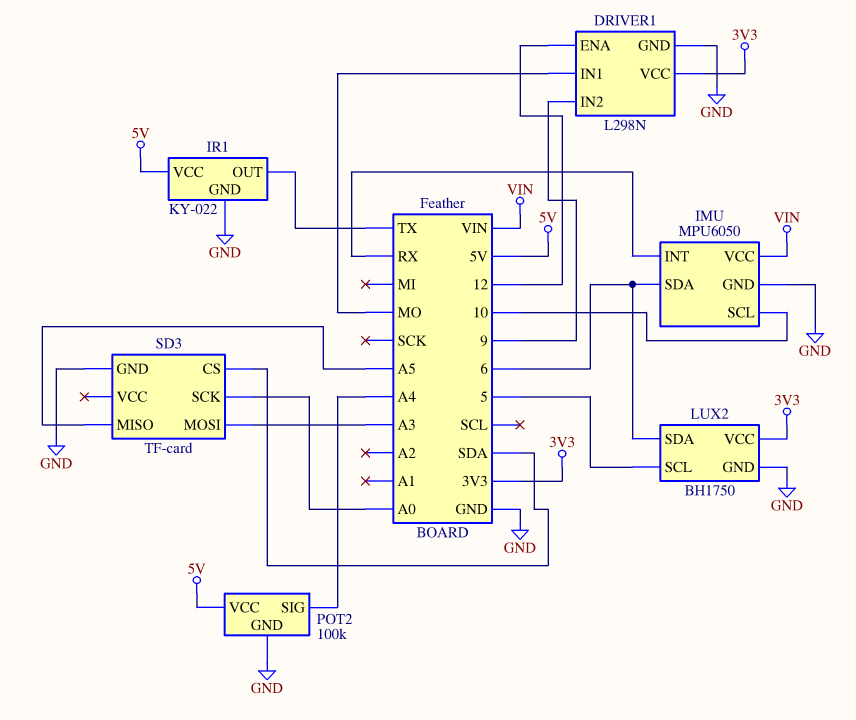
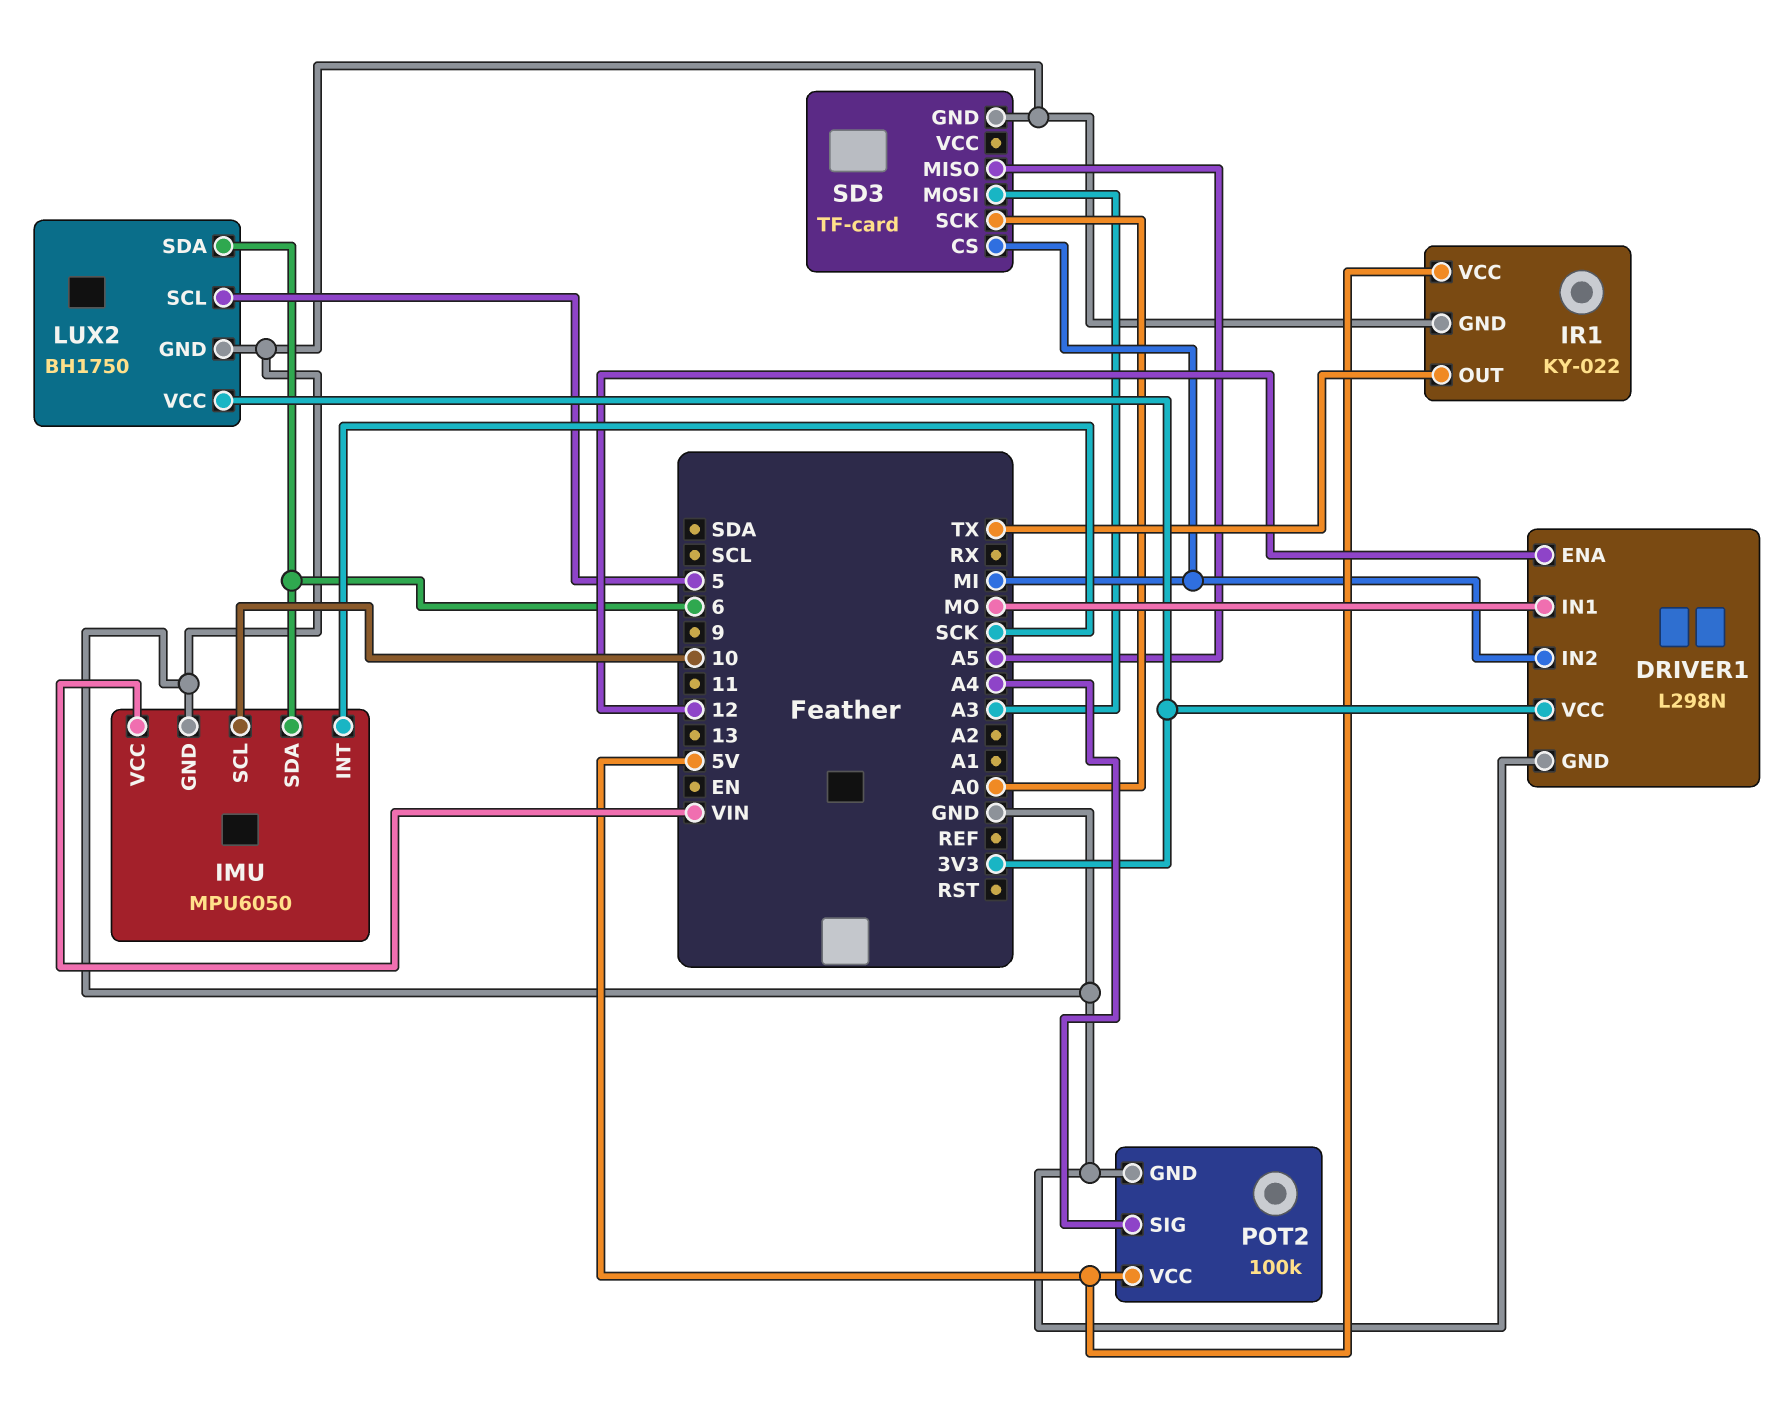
DRIVER1 pin IN2: 9 -> MI
IMU pin INT: RX -> SCK
SD3 pin CS: SDA -> MI

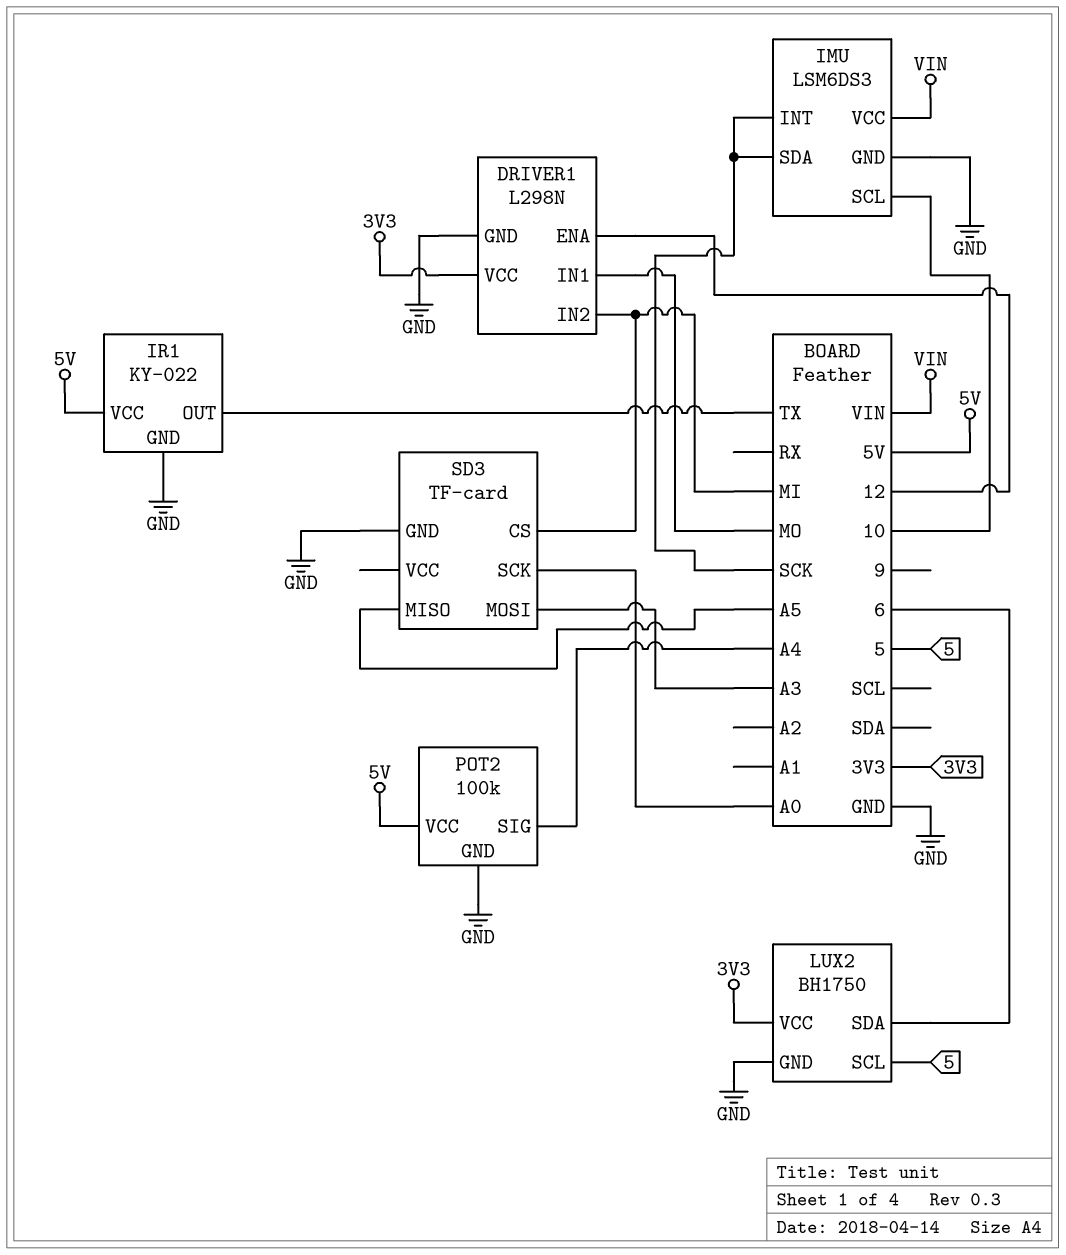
IMU: MPU6050 -> LSM6DS3
IMU pin SDA: 6 -> SCK

